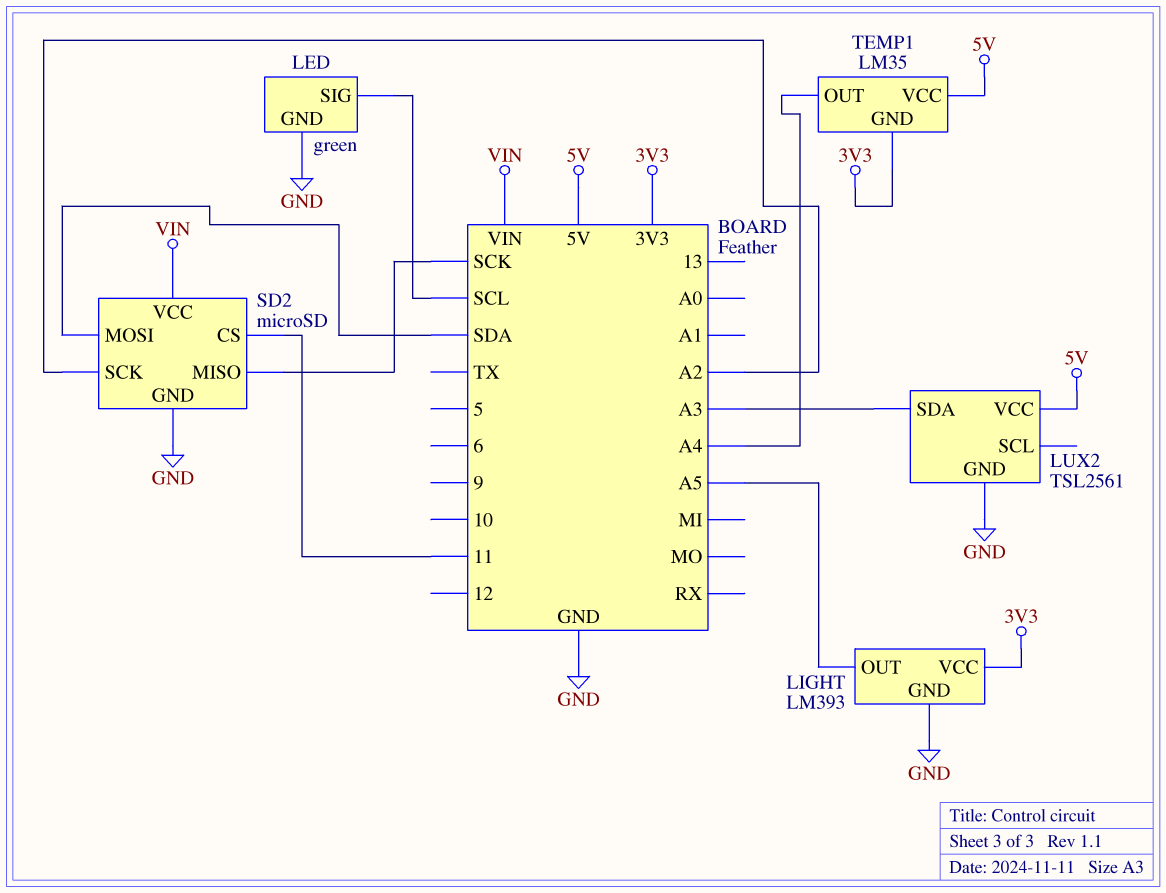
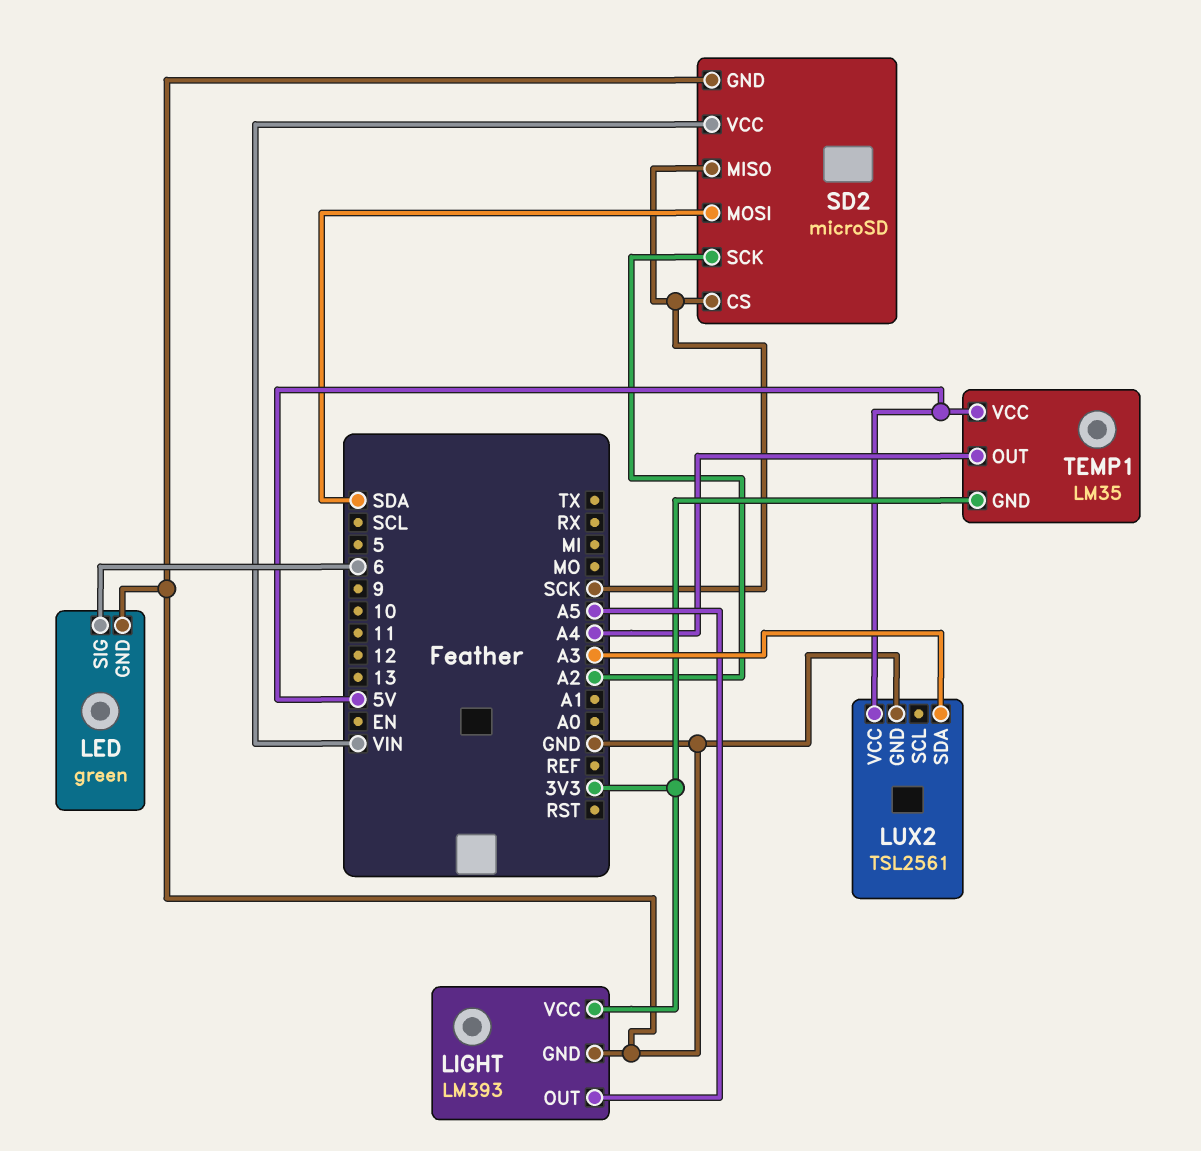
LED pin SIG: SCL -> 6
SD2 pin CS: 11 -> SCK

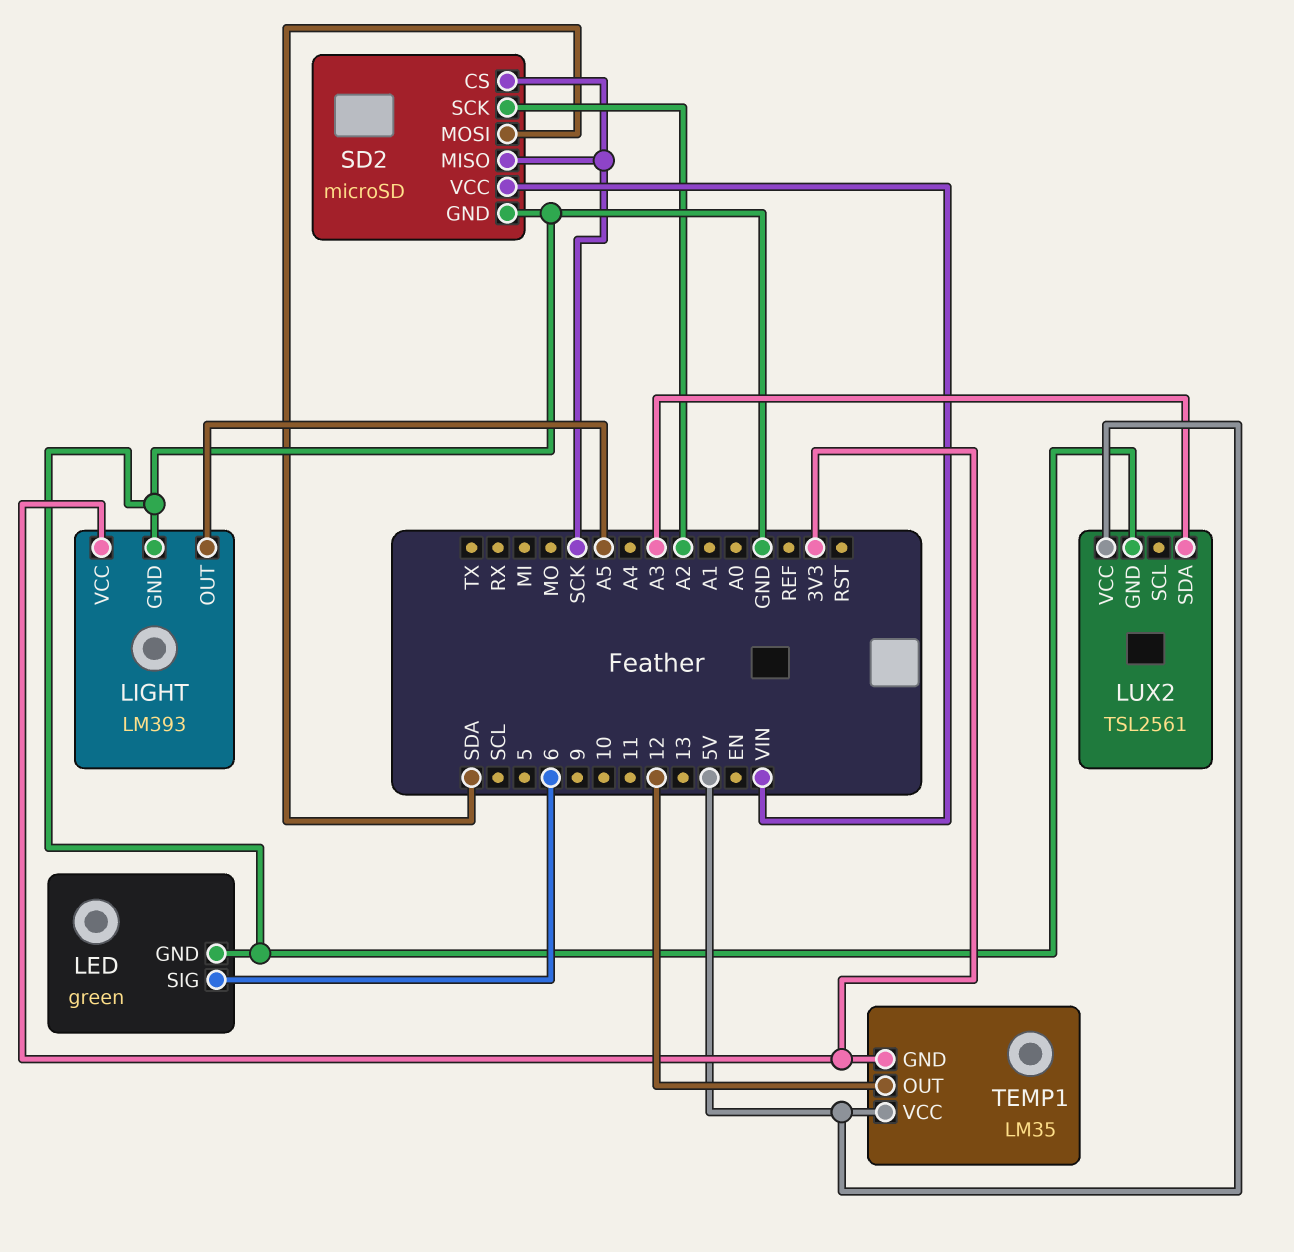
TEMP1 pin OUT: A4 -> 12

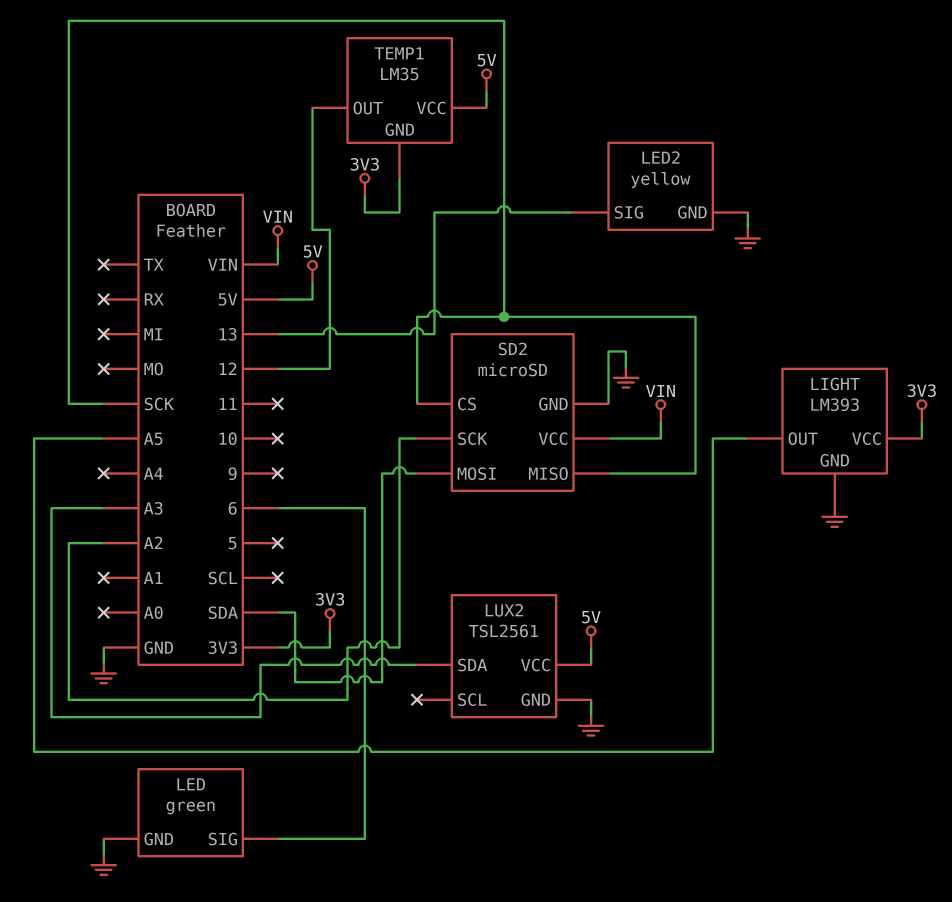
LED2: none -> yellow
LED2 pin GND: none -> GND
LED2 pin SIG: none -> 13

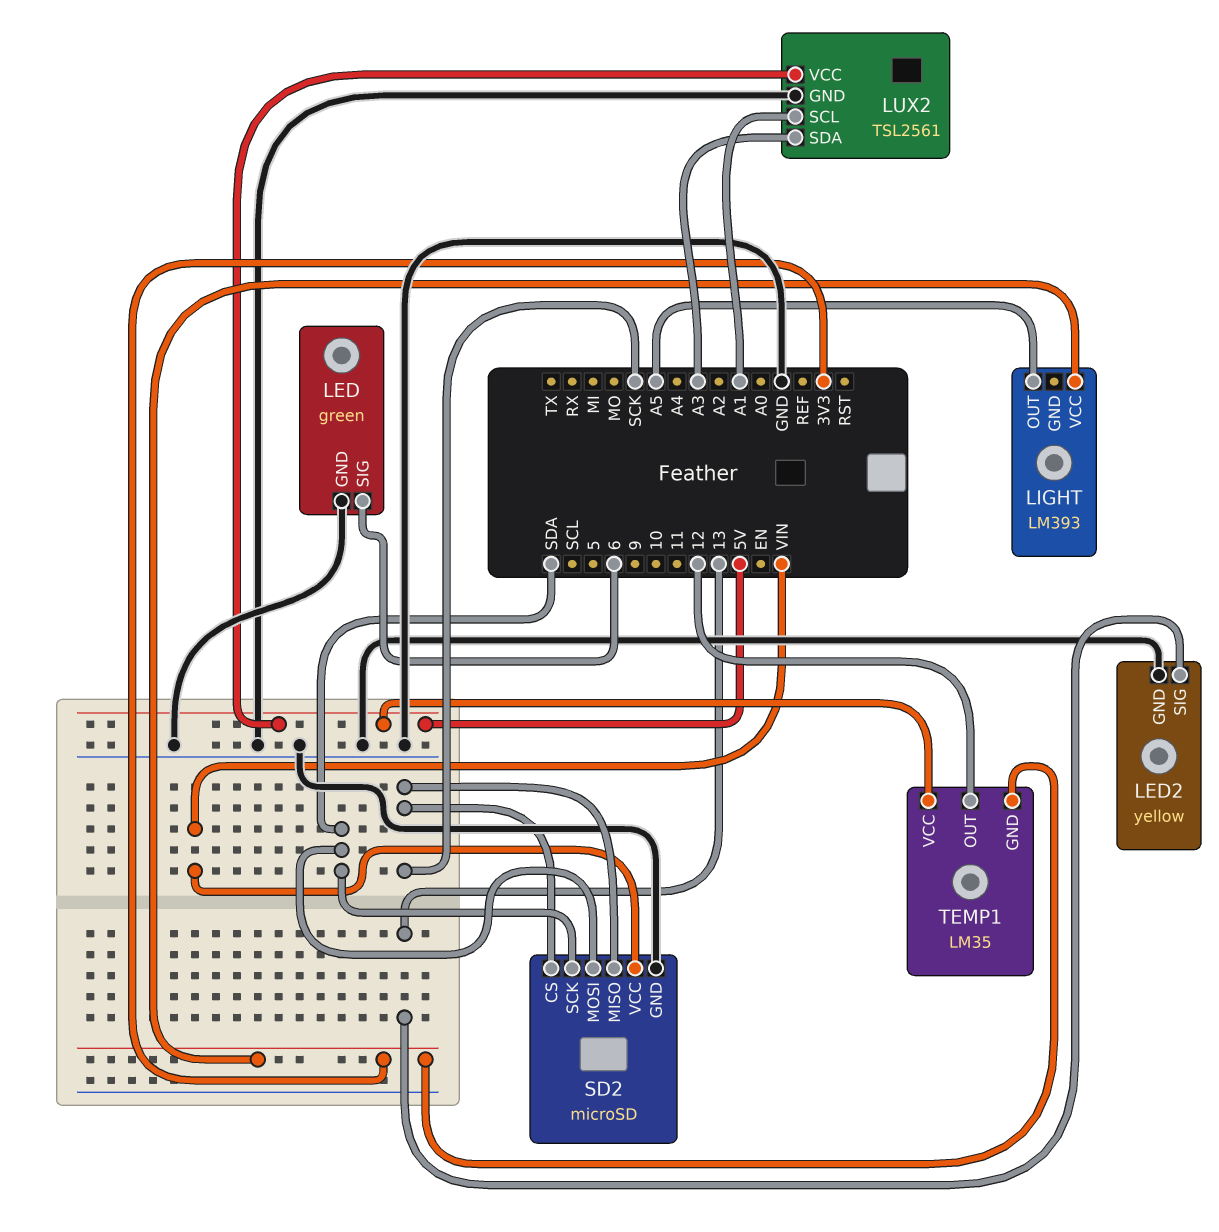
LIGHT pin GND: GND -> none
LUX2 pin SCL: none -> A1
SD2 pin SCK: A2 -> SDA

